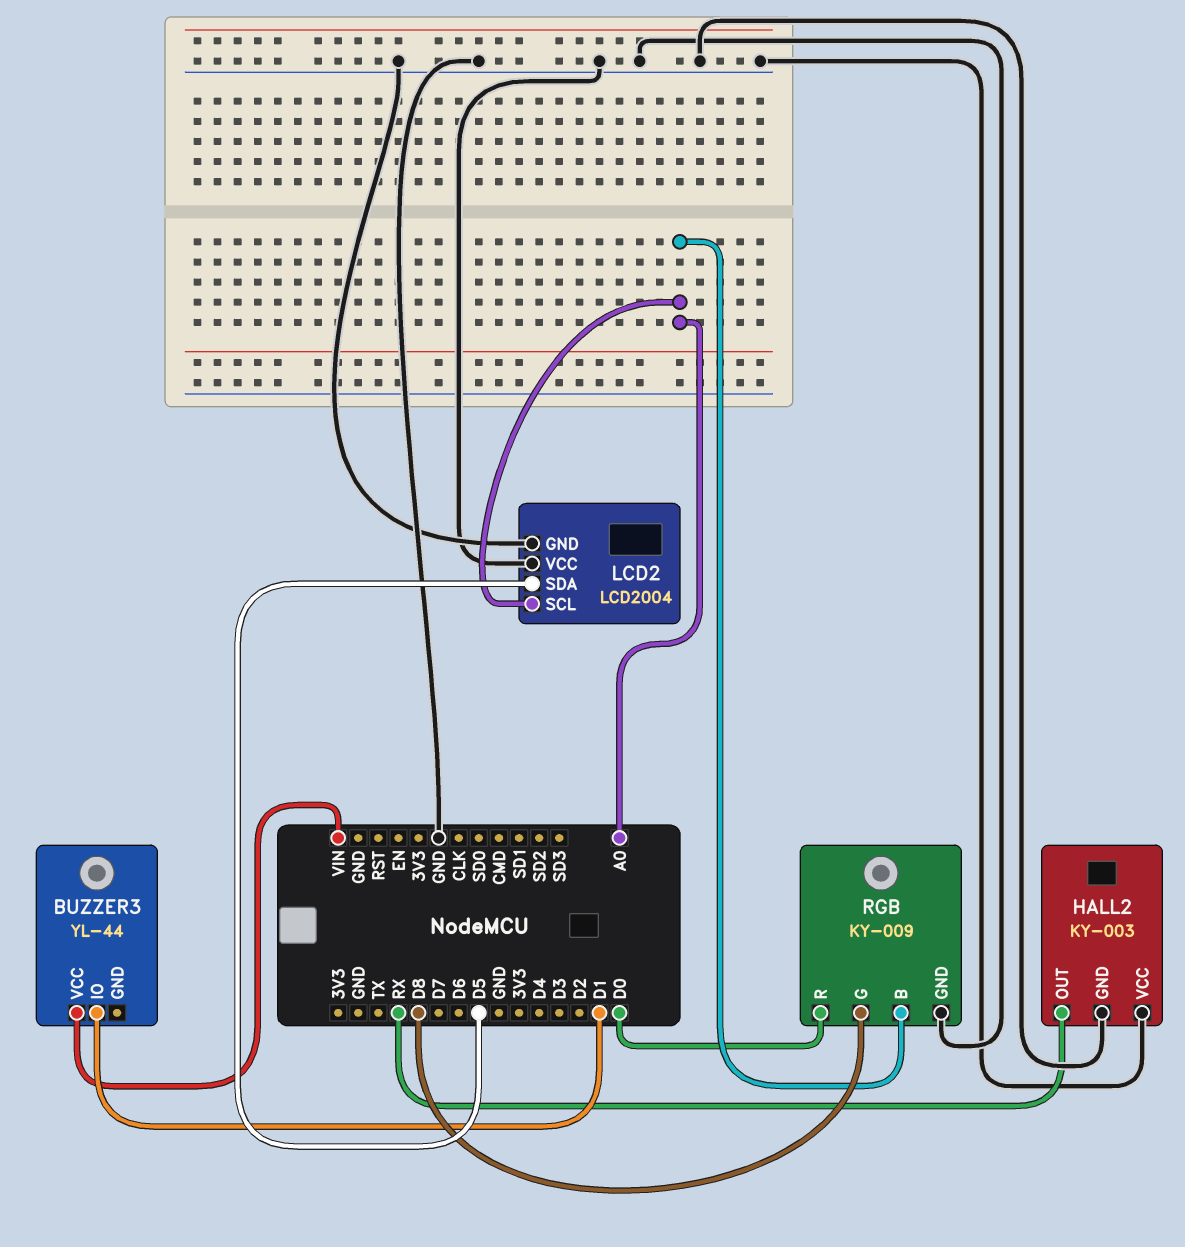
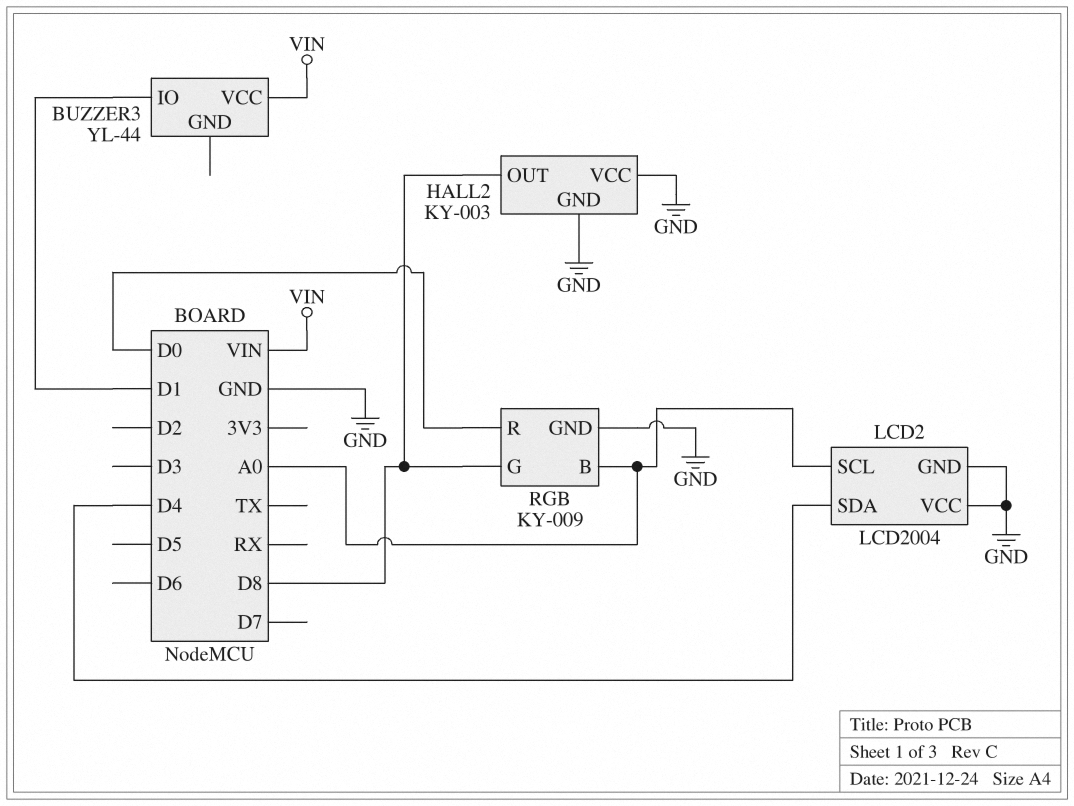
HALL2 pin OUT: RX -> D8
LCD2 pin SDA: D5 -> D4

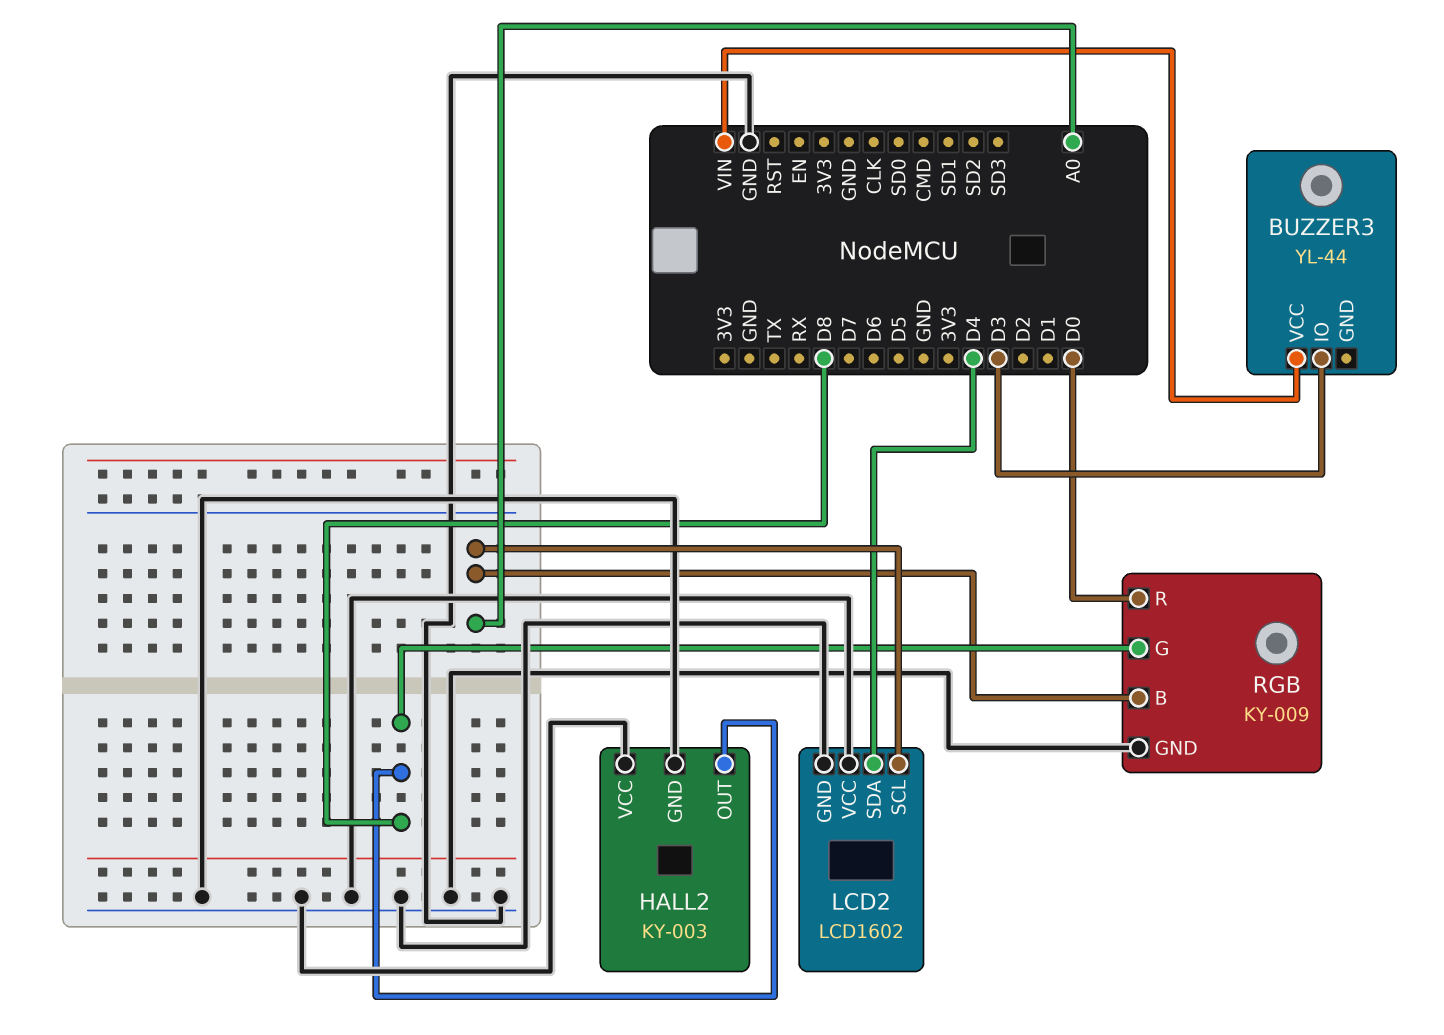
BUZZER3 pin IO: D1 -> D3
LCD2: LCD2004 -> LCD1602

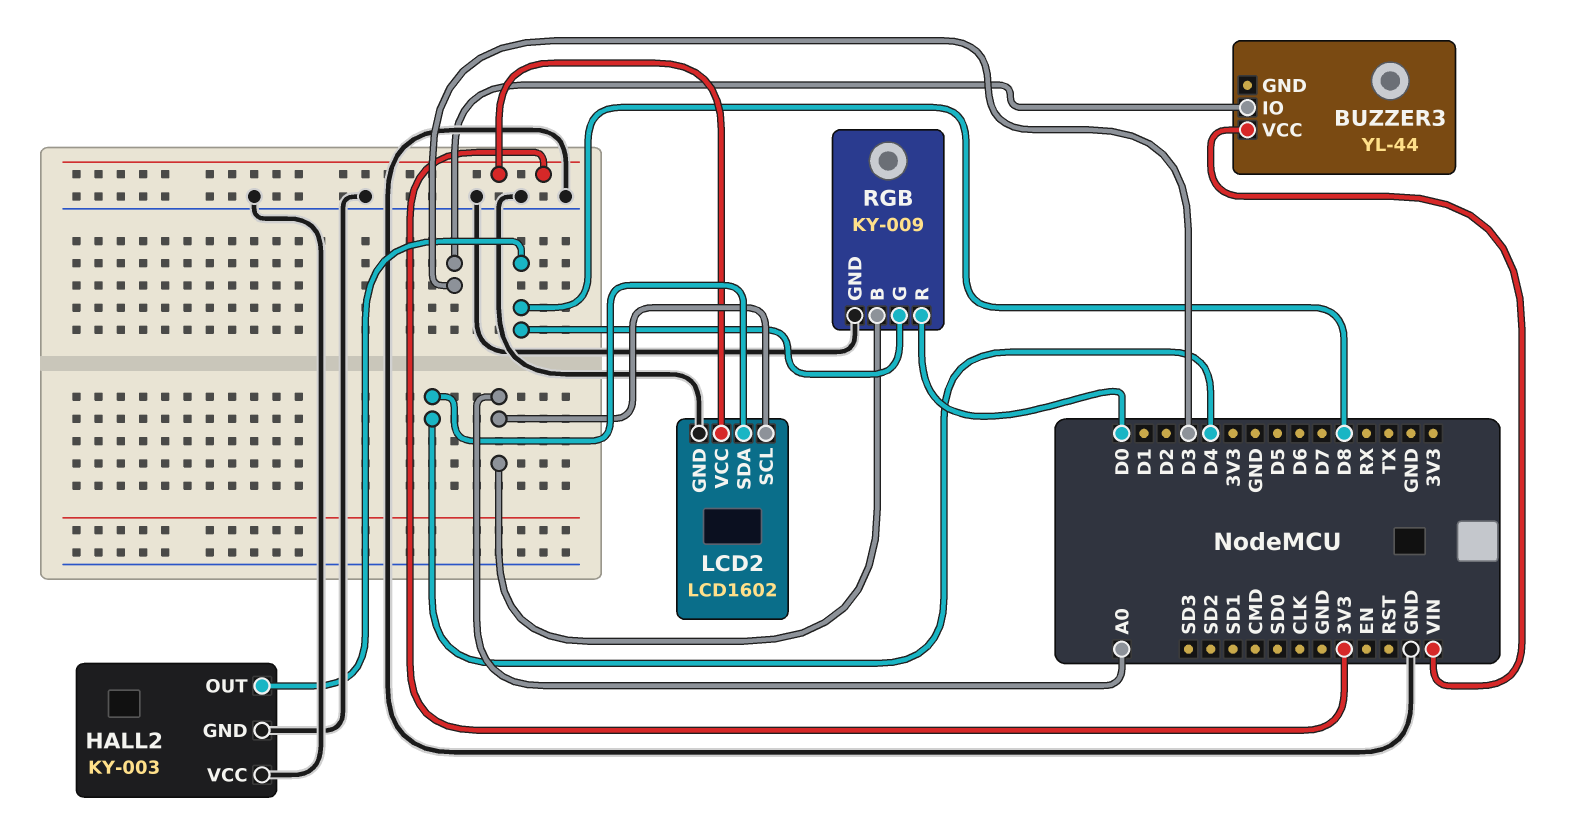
LCD2 pin VCC: GND -> 3V3

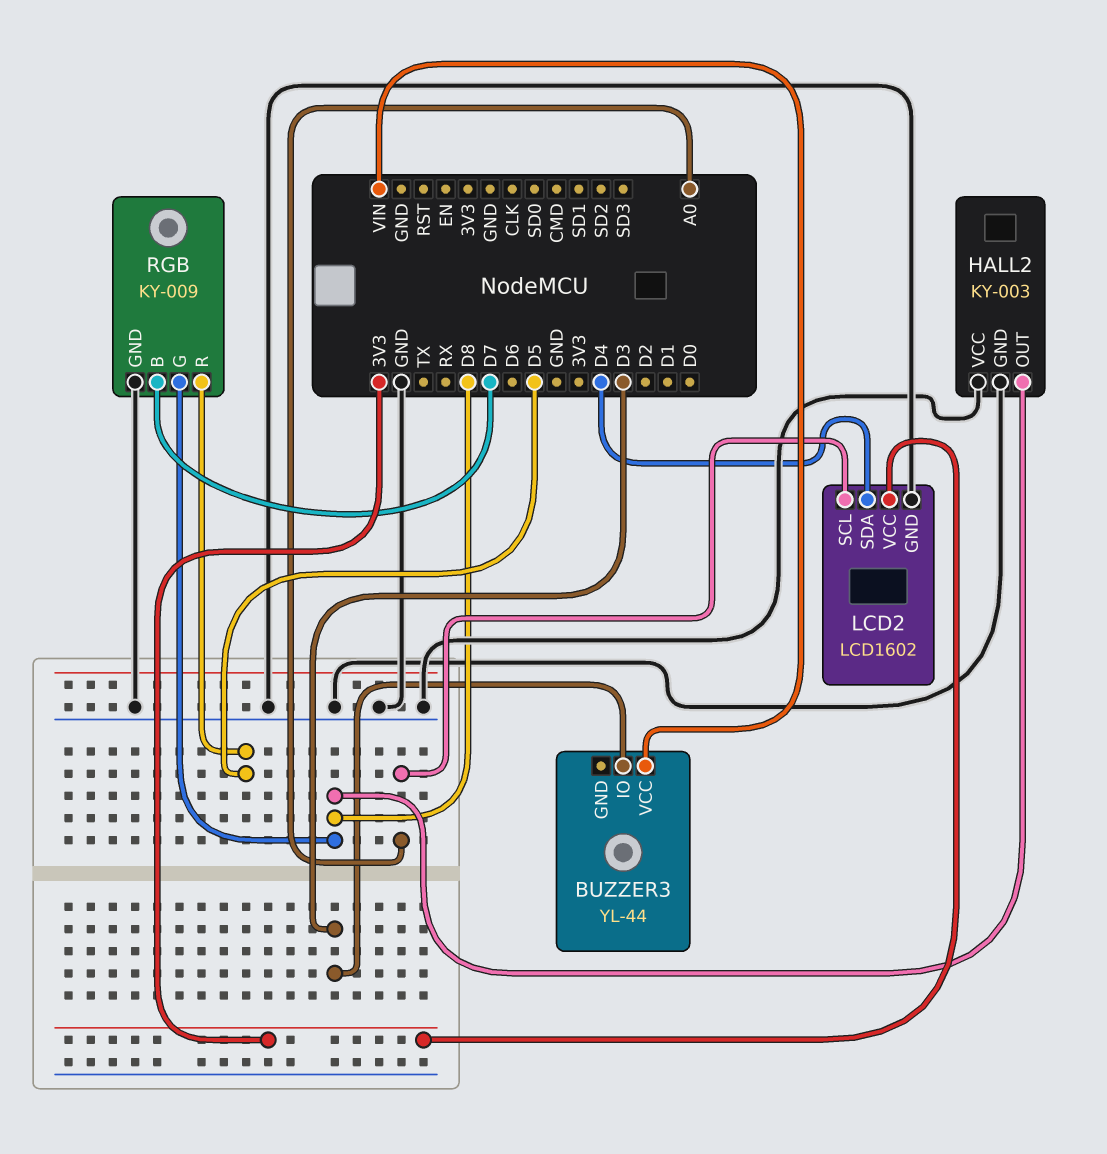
RGB pin B: A0 -> D7
RGB pin R: D0 -> D5

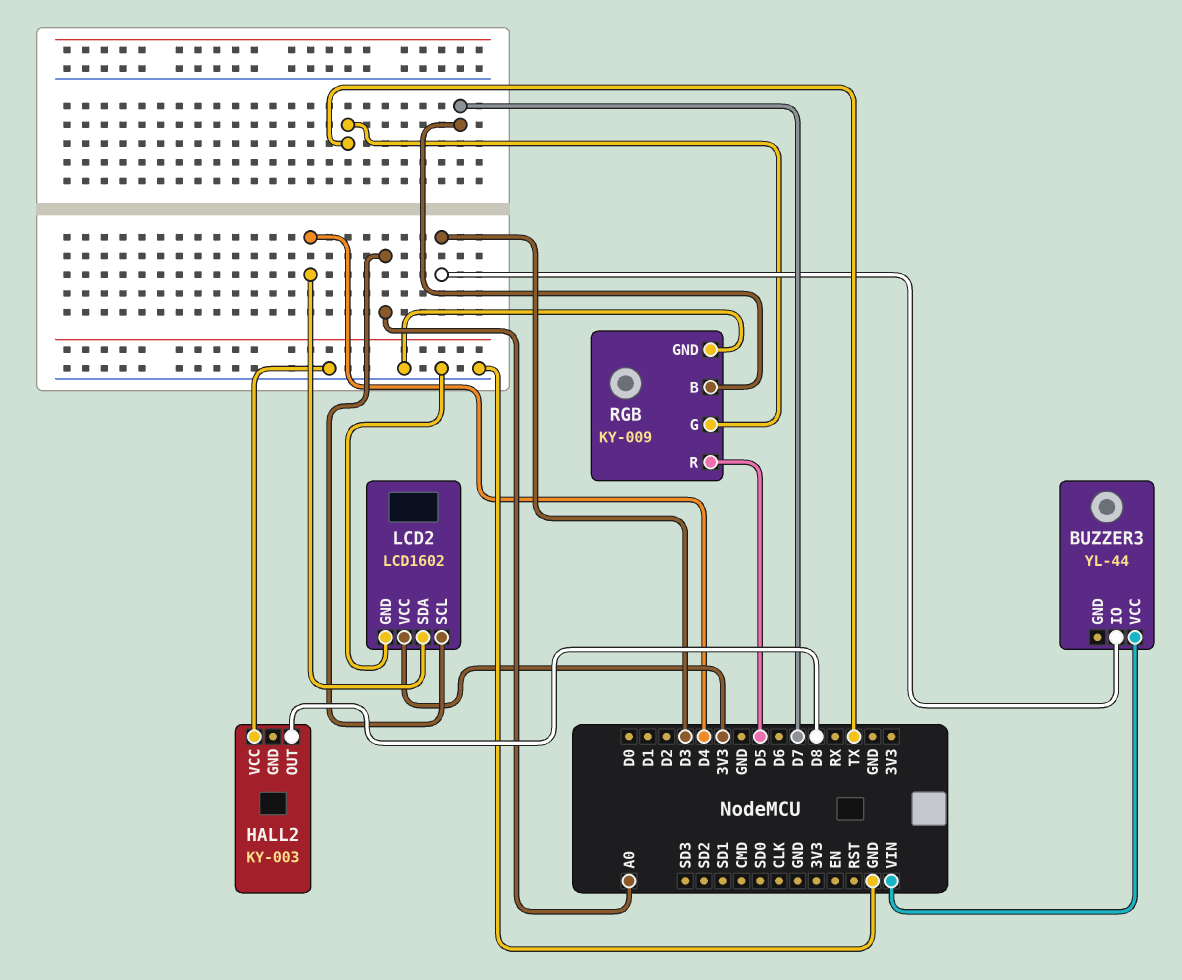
HALL2 pin GND: GND -> none
RGB pin G: D8 -> TX

